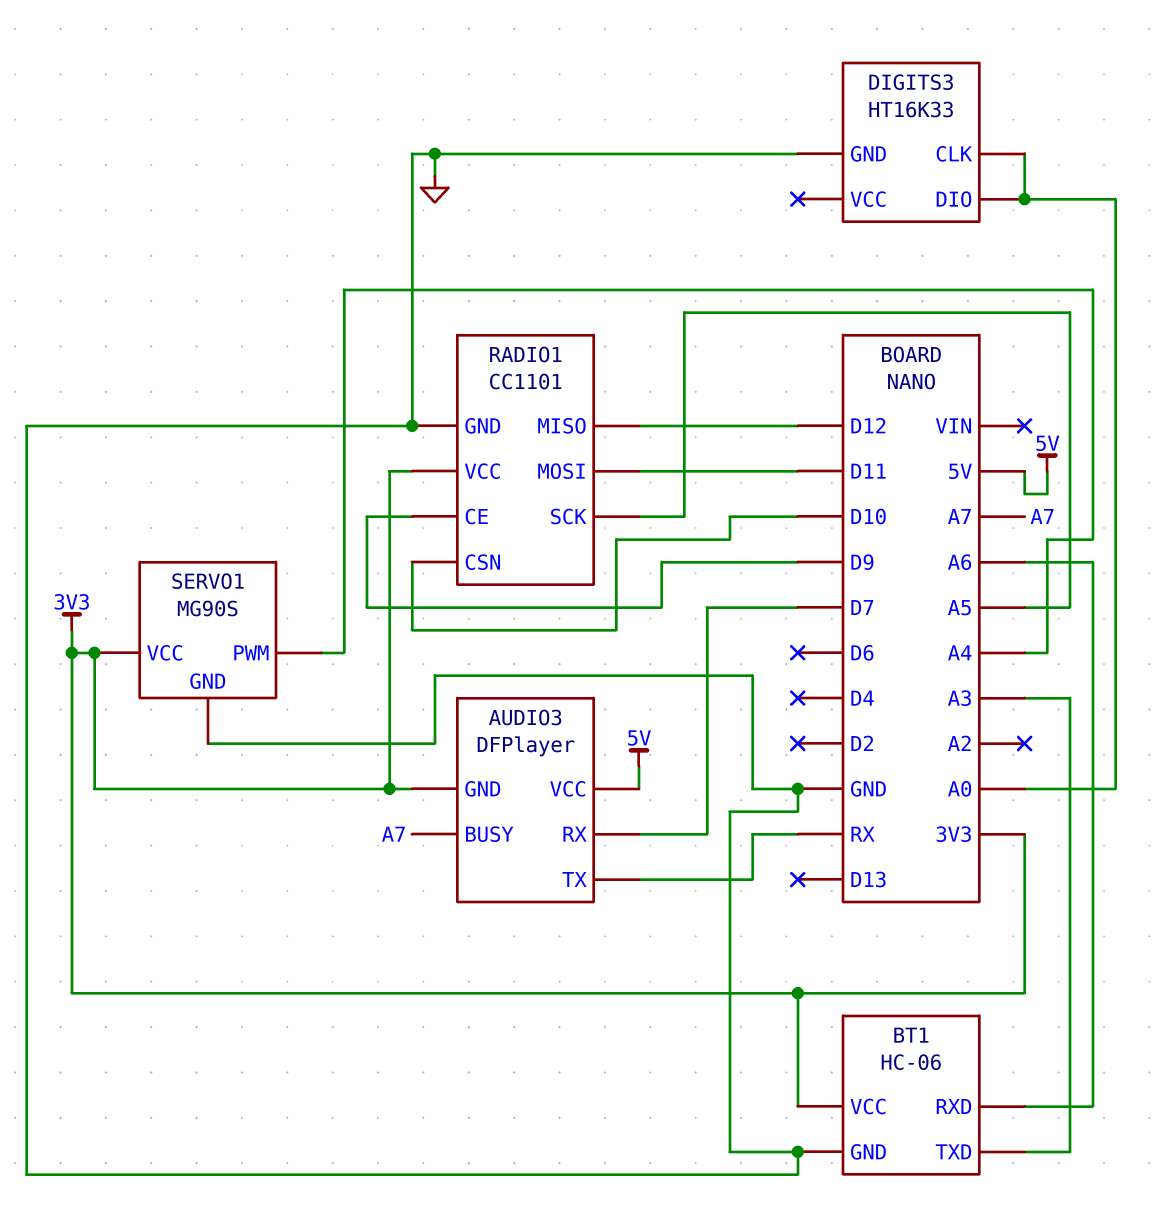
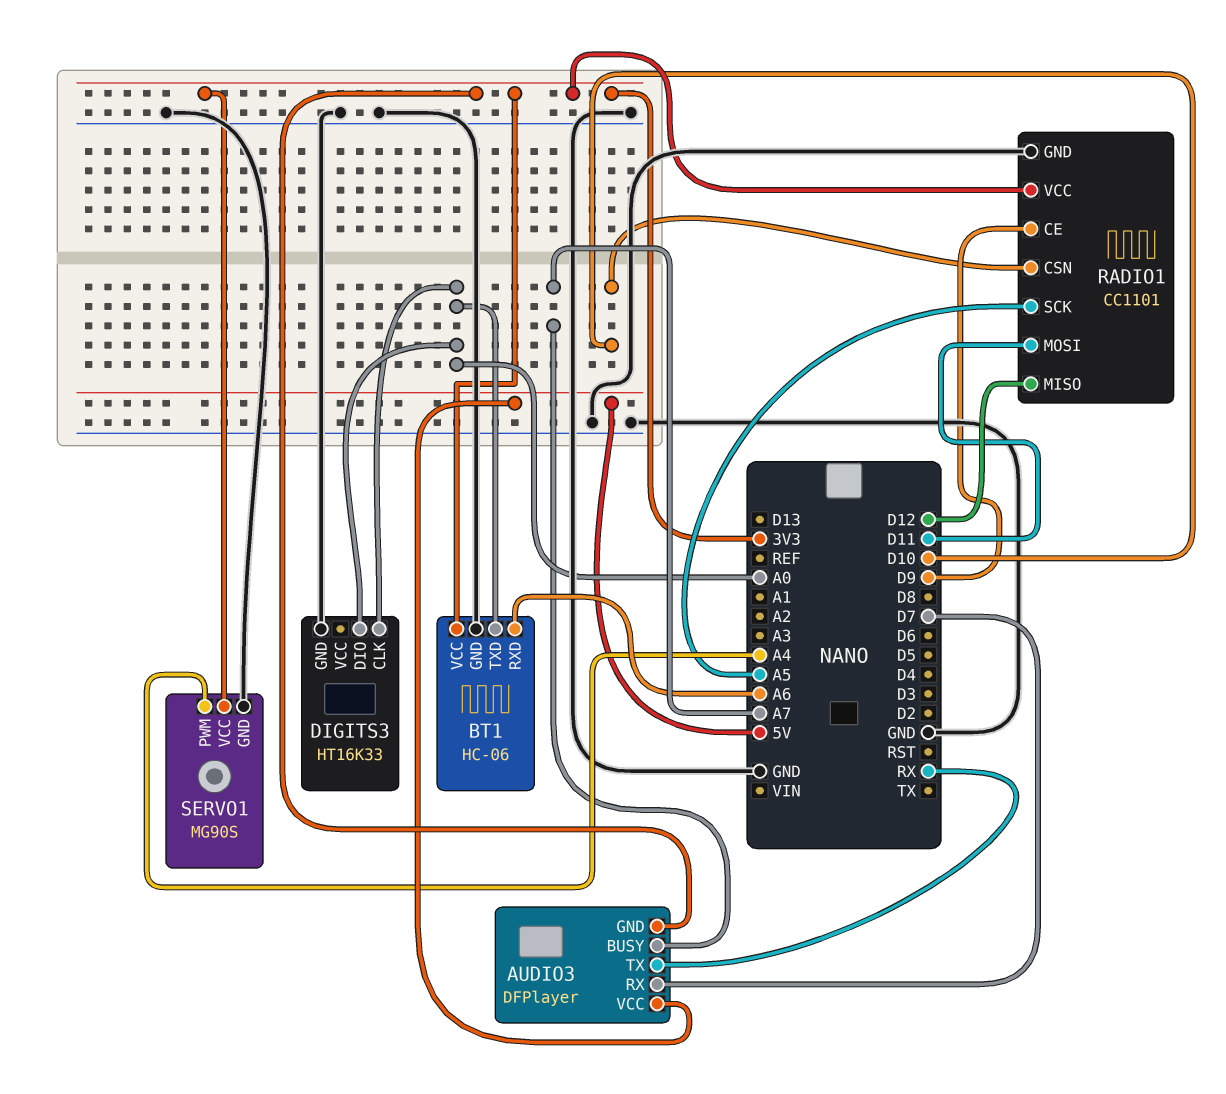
BT1 pin TXD: A3 -> A0

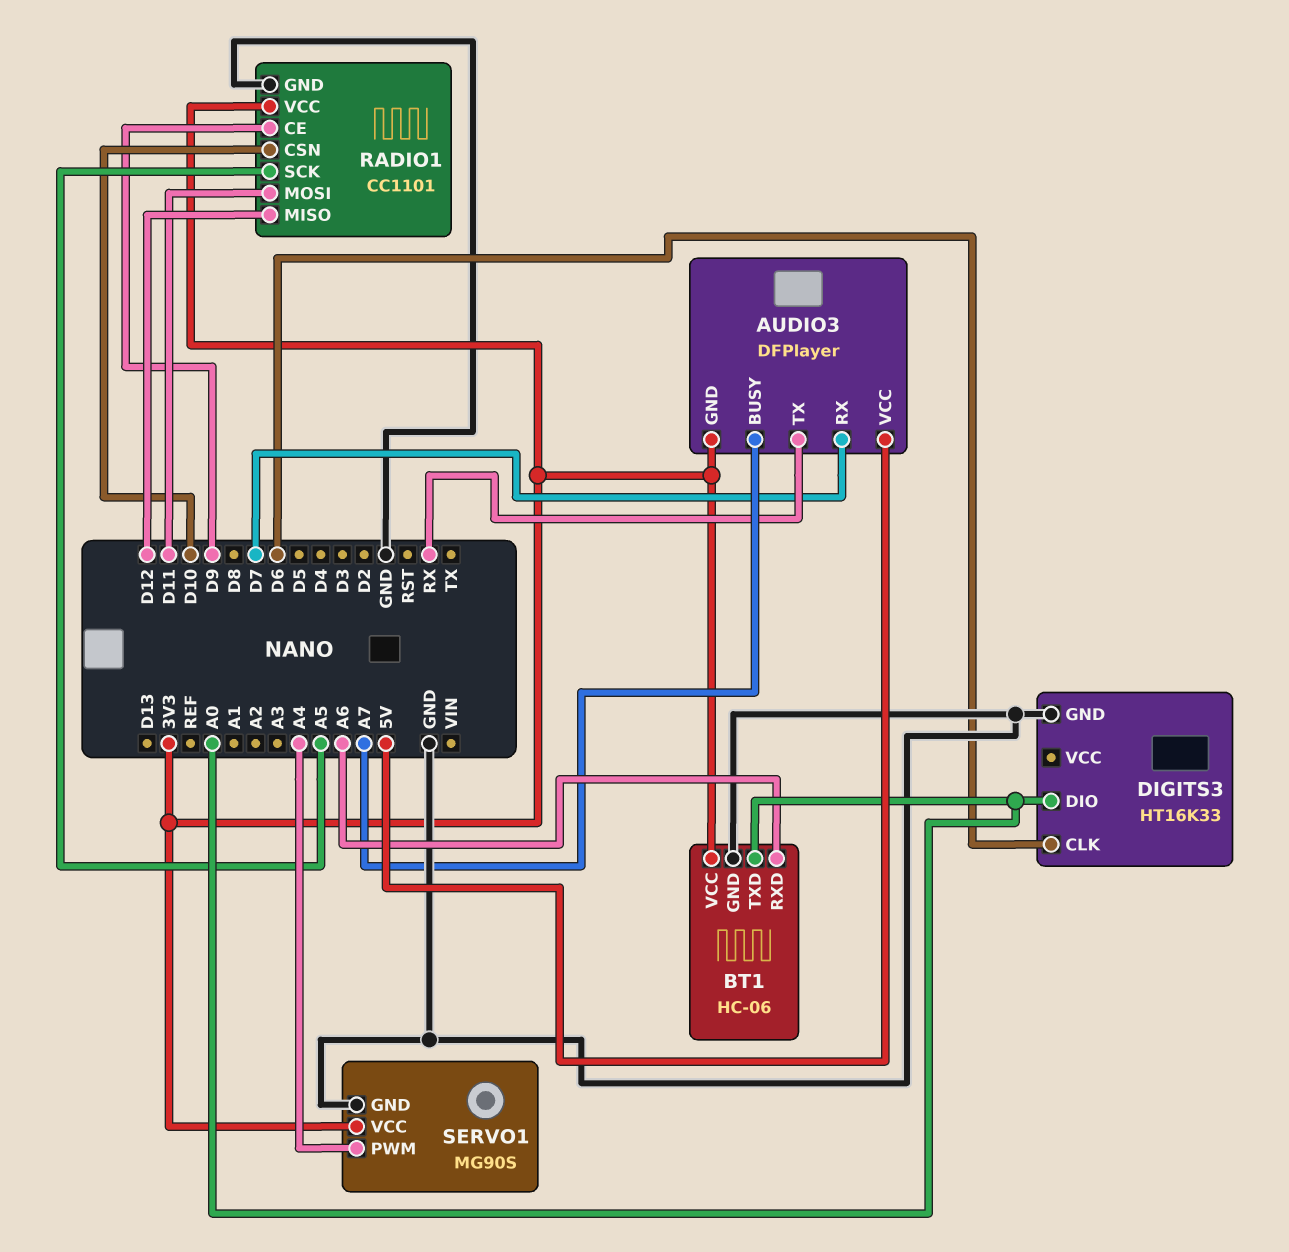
DIGITS3 pin CLK: A0 -> D6

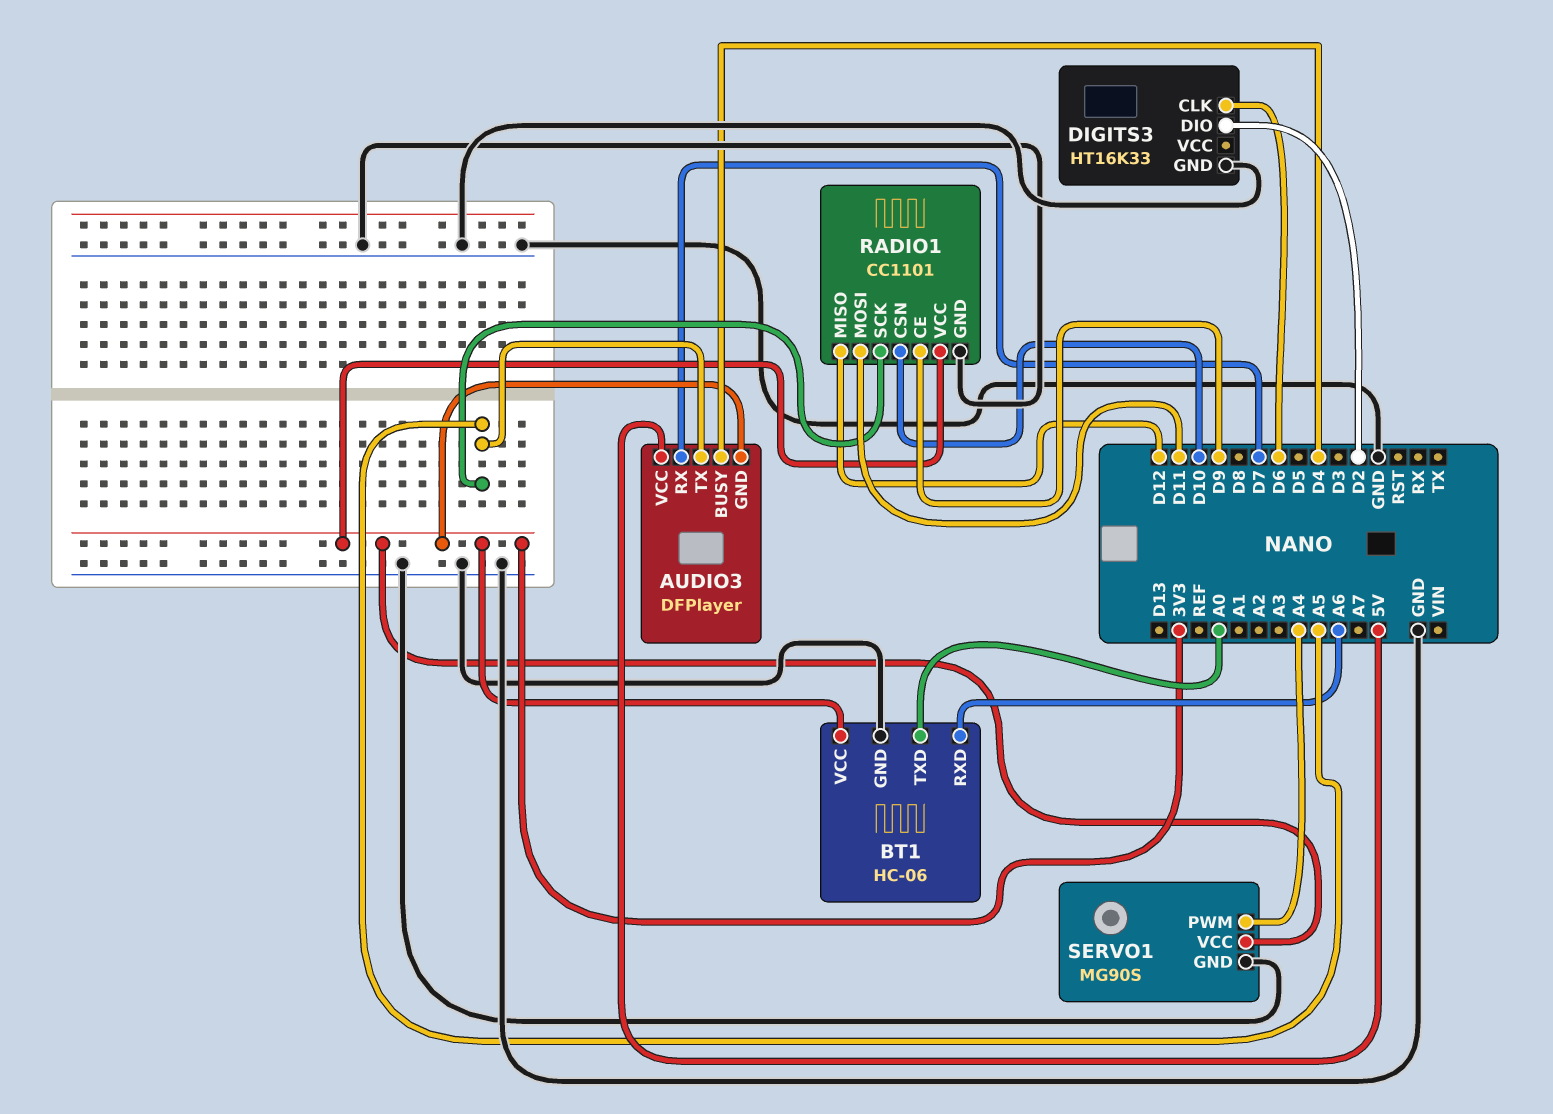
AUDIO3 pin BUSY: A7 -> D4
AUDIO3 pin TX: RX -> A5
DIGITS3 pin DIO: A0 -> D2

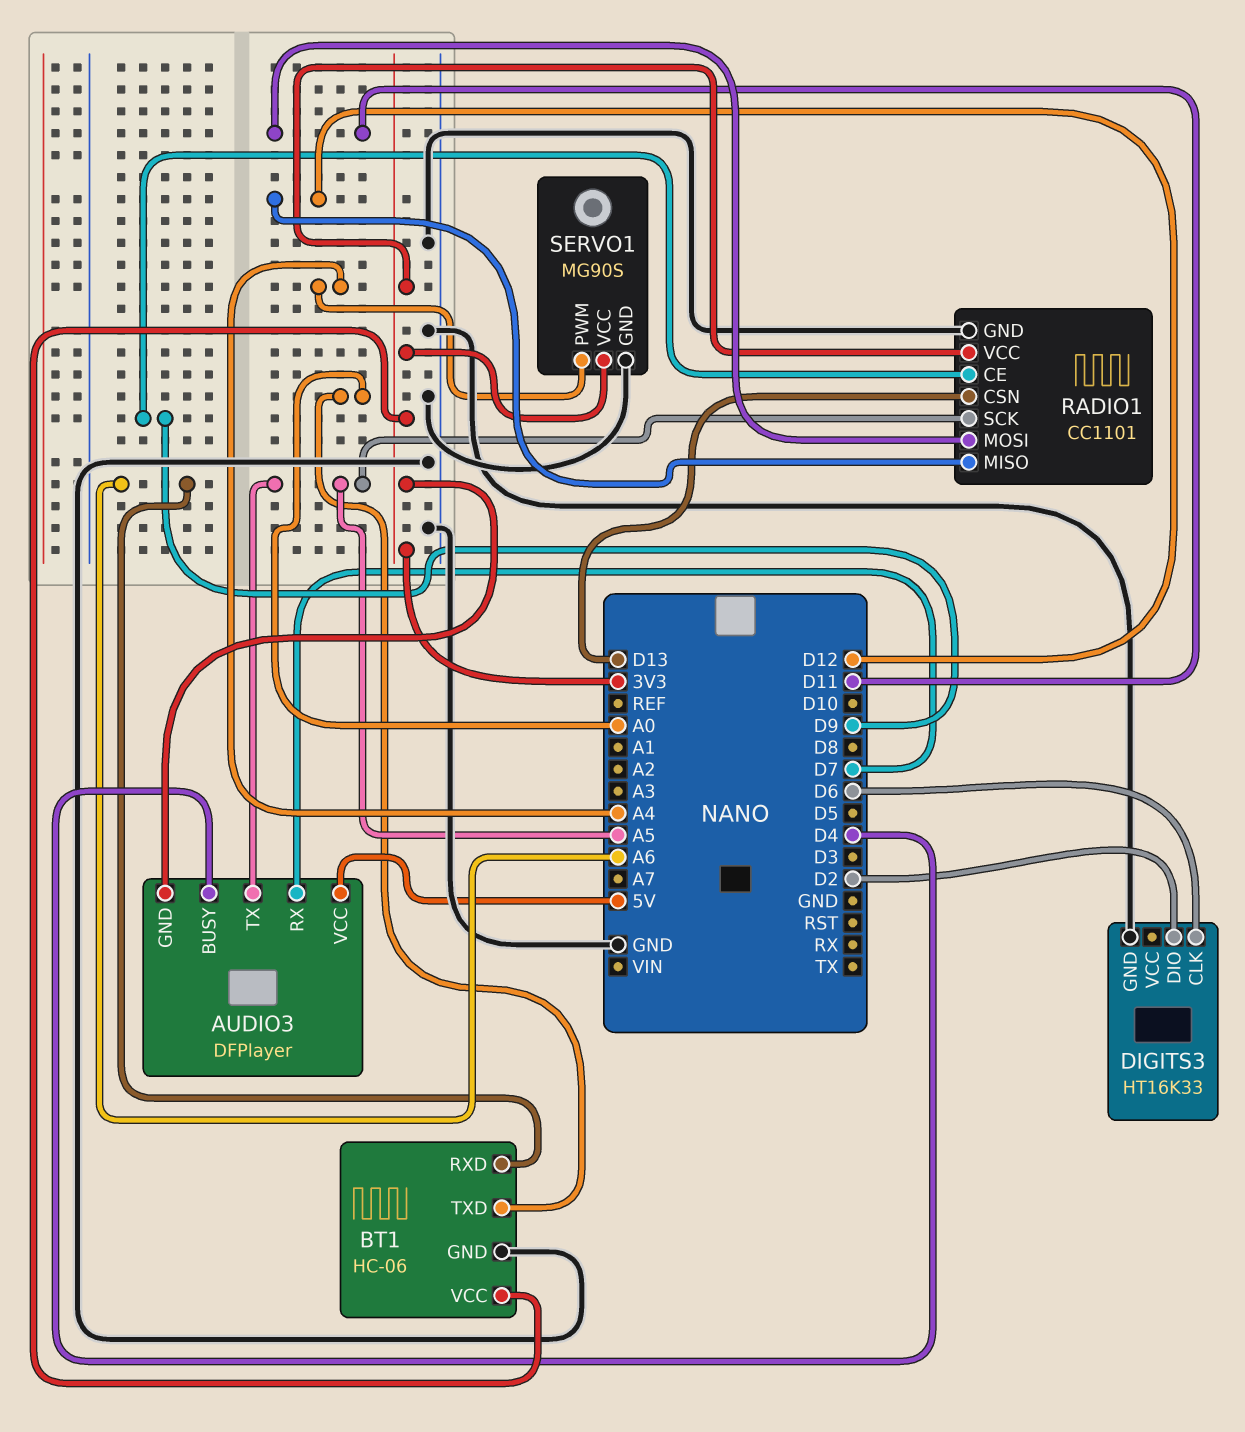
RADIO1 pin CSN: D10 -> D13

